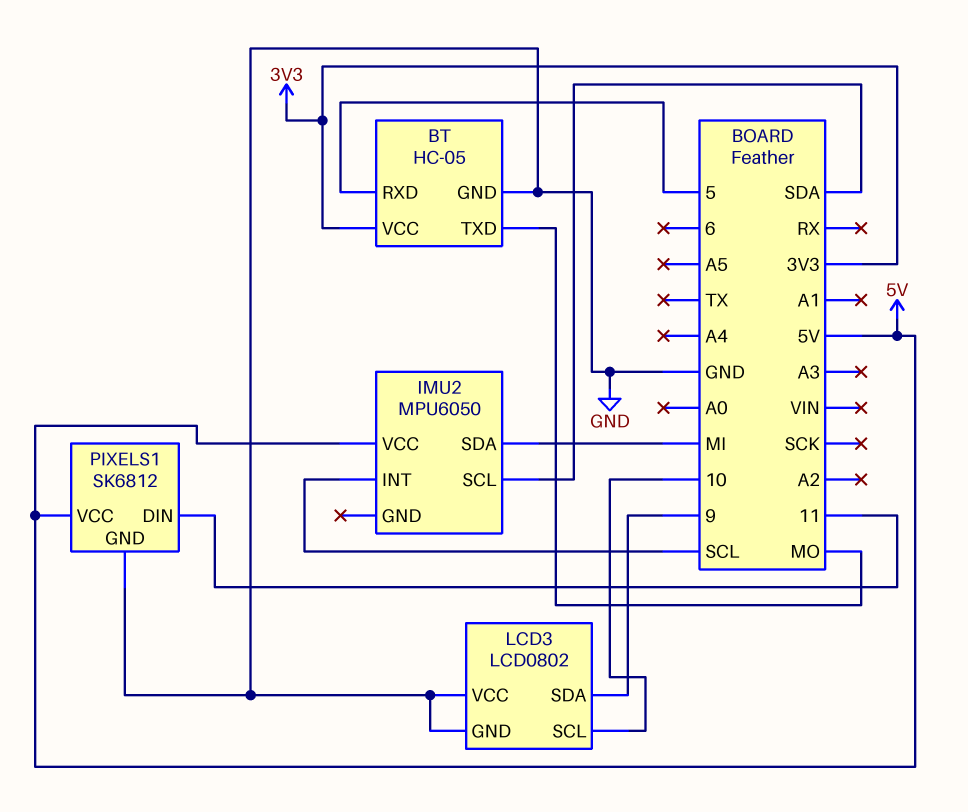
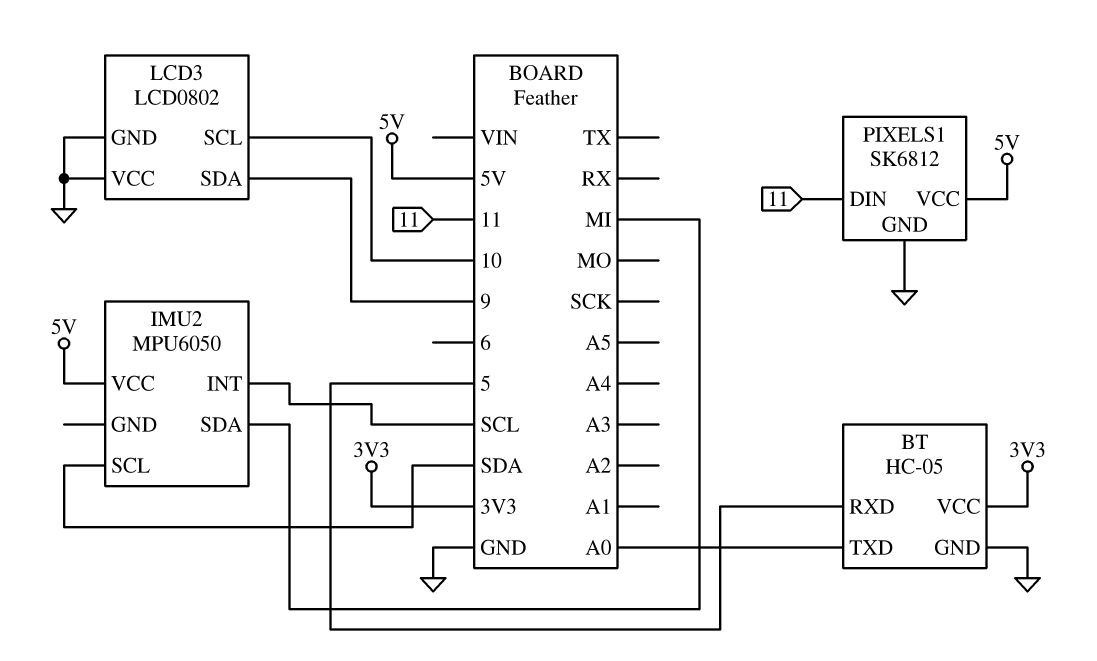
BT pin TXD: MO -> A0

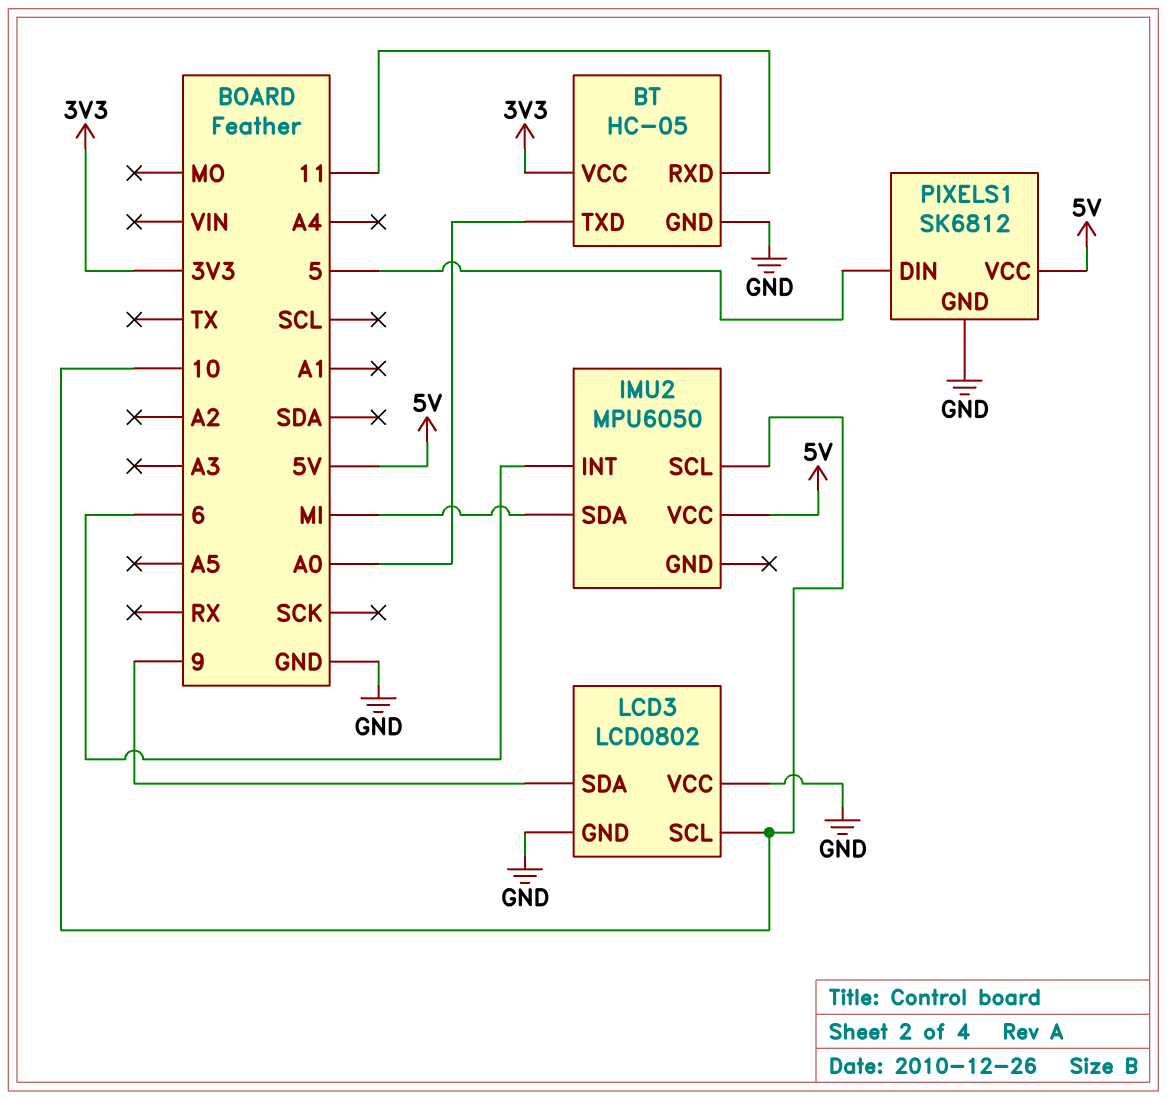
BT pin RXD: 5 -> 11
IMU2 pin INT: SCL -> 6
IMU2 pin SCL: SDA -> 10
PIXELS1 pin DIN: 11 -> 5

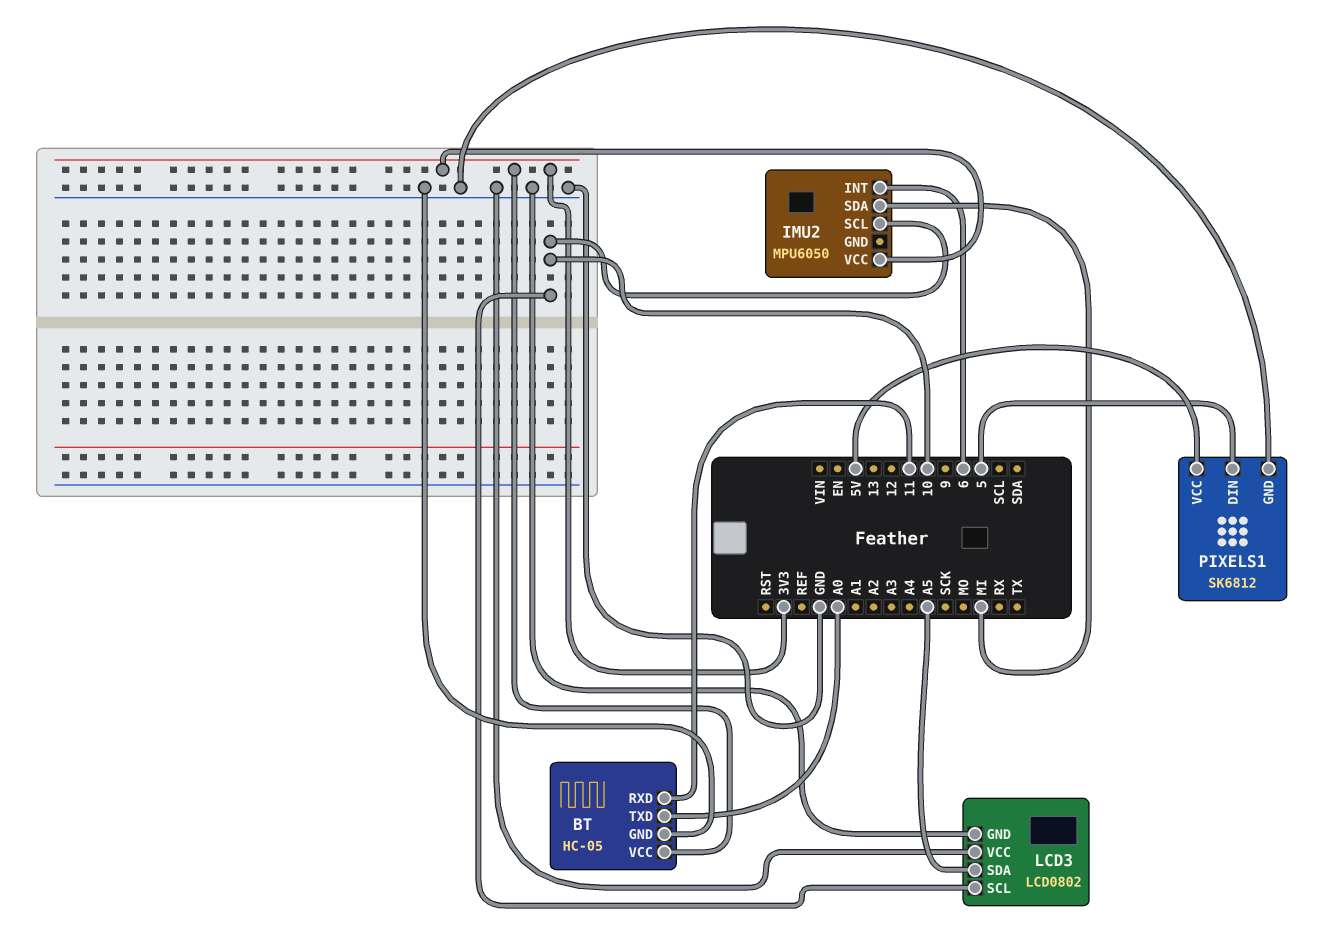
IMU2 pin VCC: 5V -> 3V3
LCD3 pin SDA: 9 -> A5

